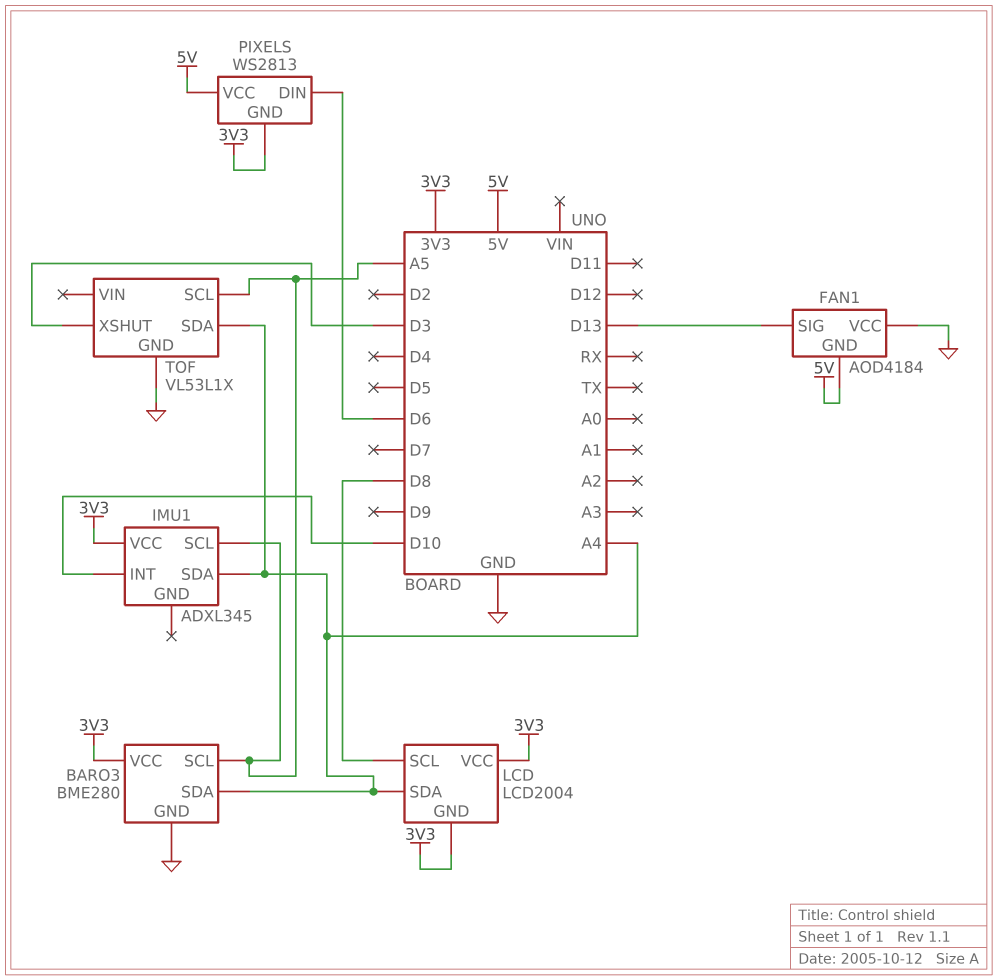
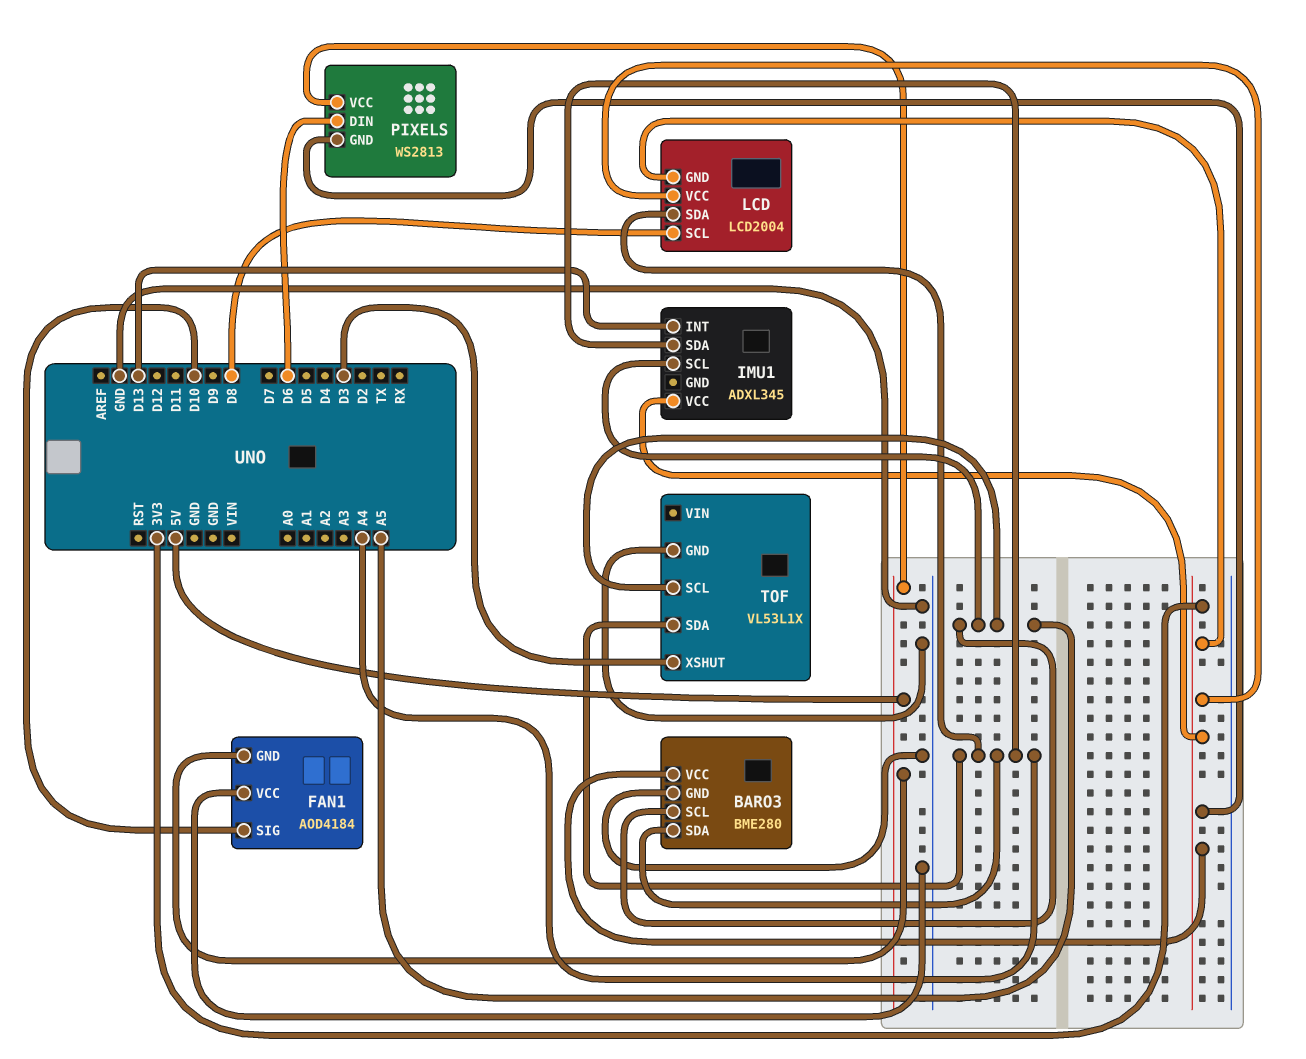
FAN1 pin SIG: D13 -> D10
IMU1 pin INT: D10 -> D13

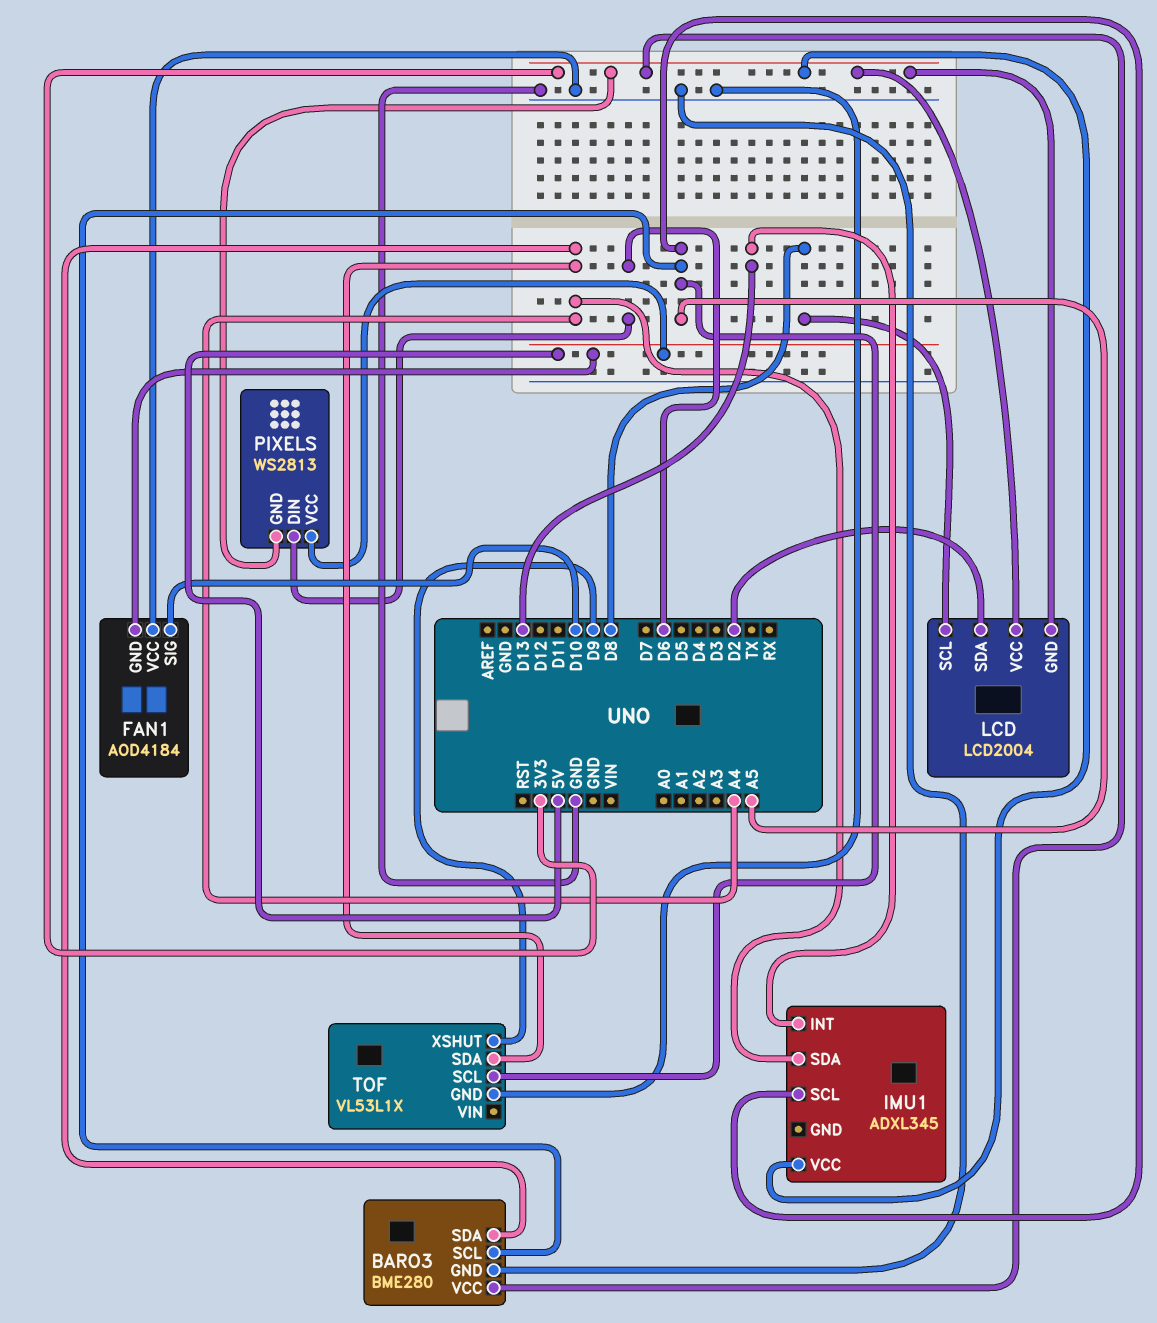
LCD pin SDA: A4 -> D2
TOF pin XSHUT: D3 -> D9

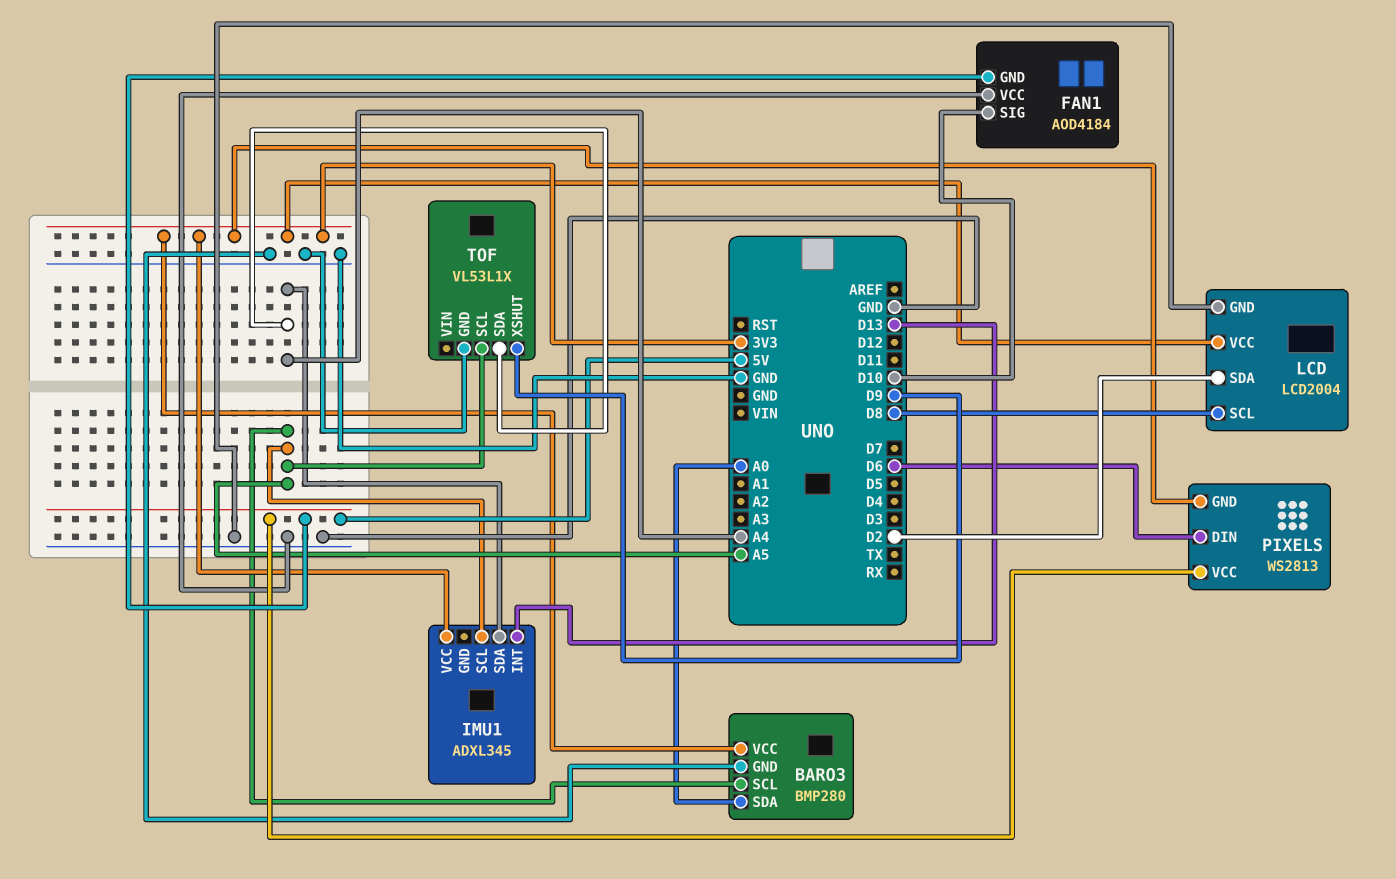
BARO3: BME280 -> BMP280
BARO3 pin SDA: A4 -> A0
LCD pin GND: 3V3 -> GND

